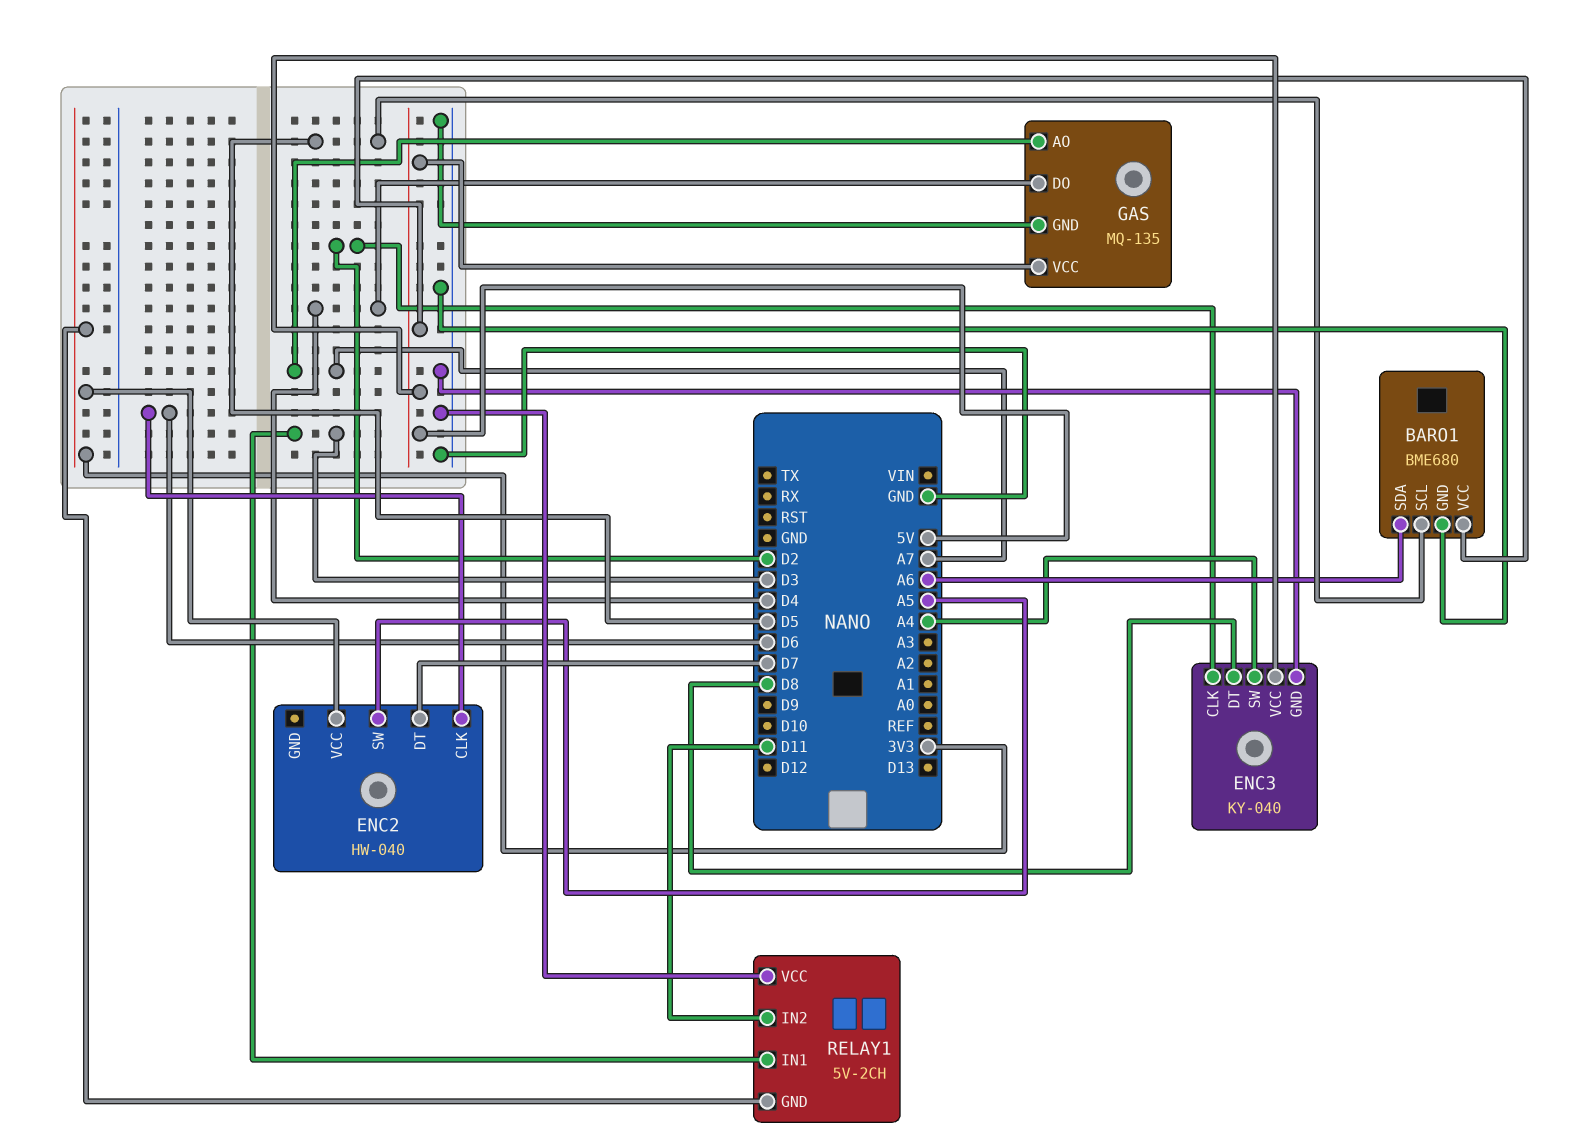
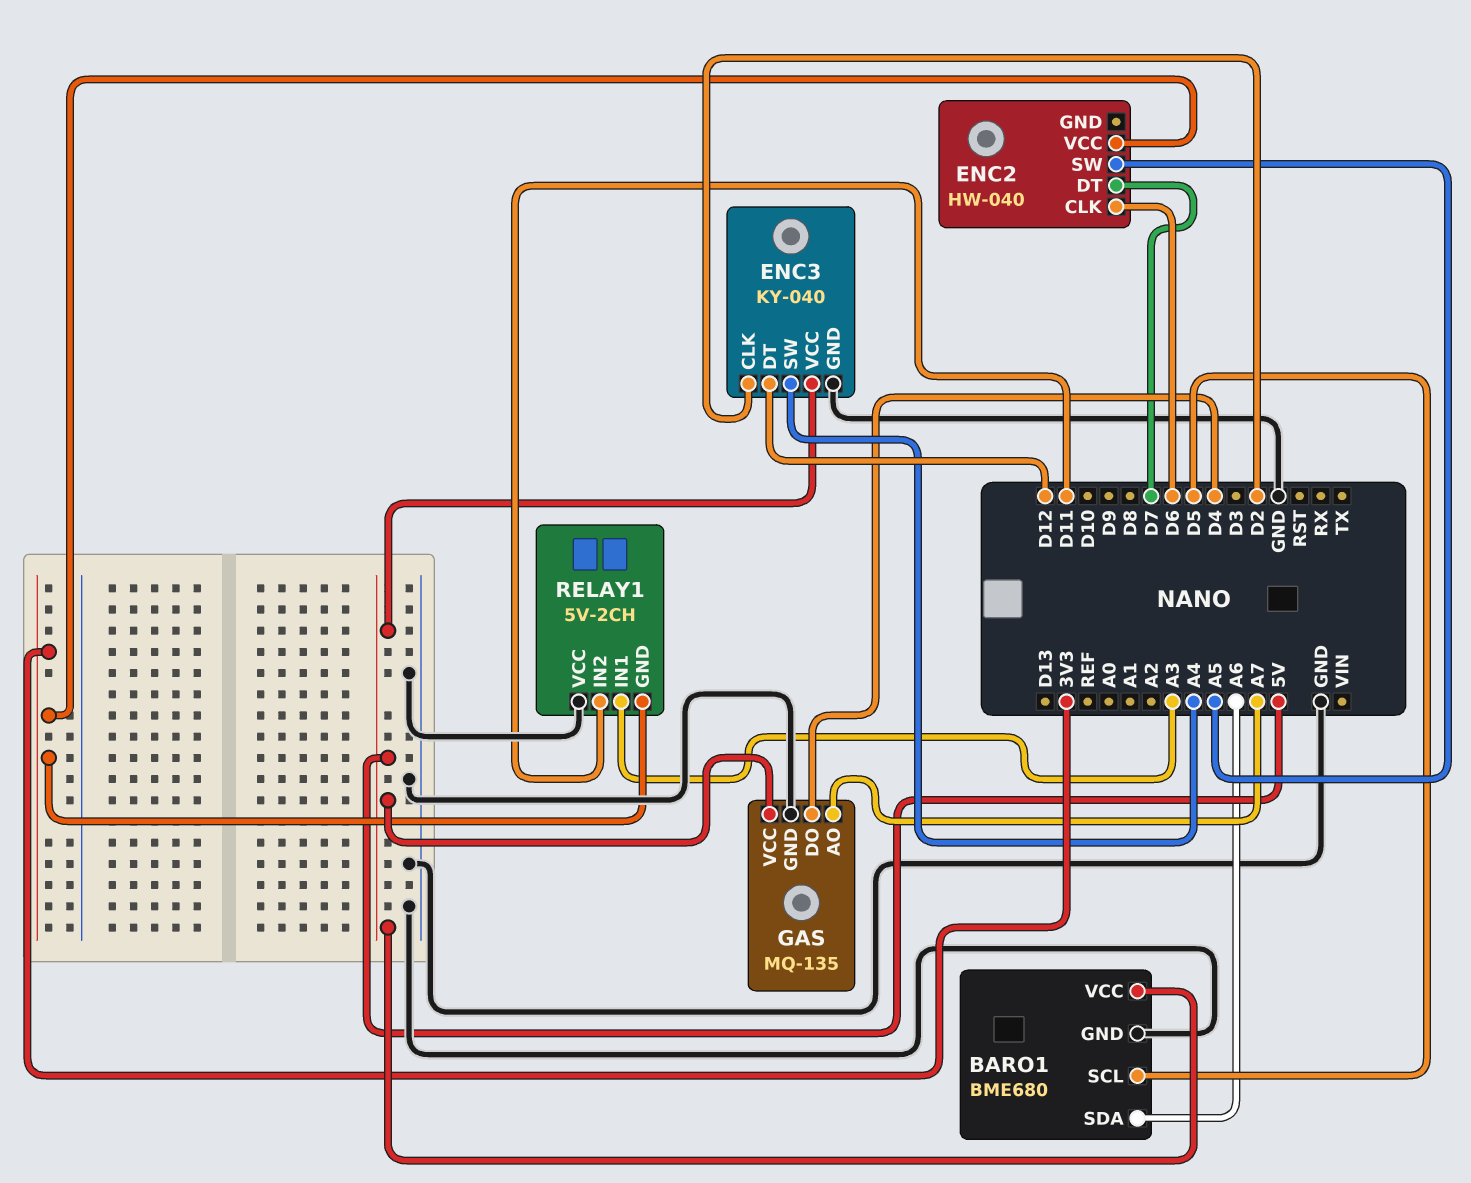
ENC3 pin DT: D8 -> D12
RELAY1 pin IN1: D3 -> A3

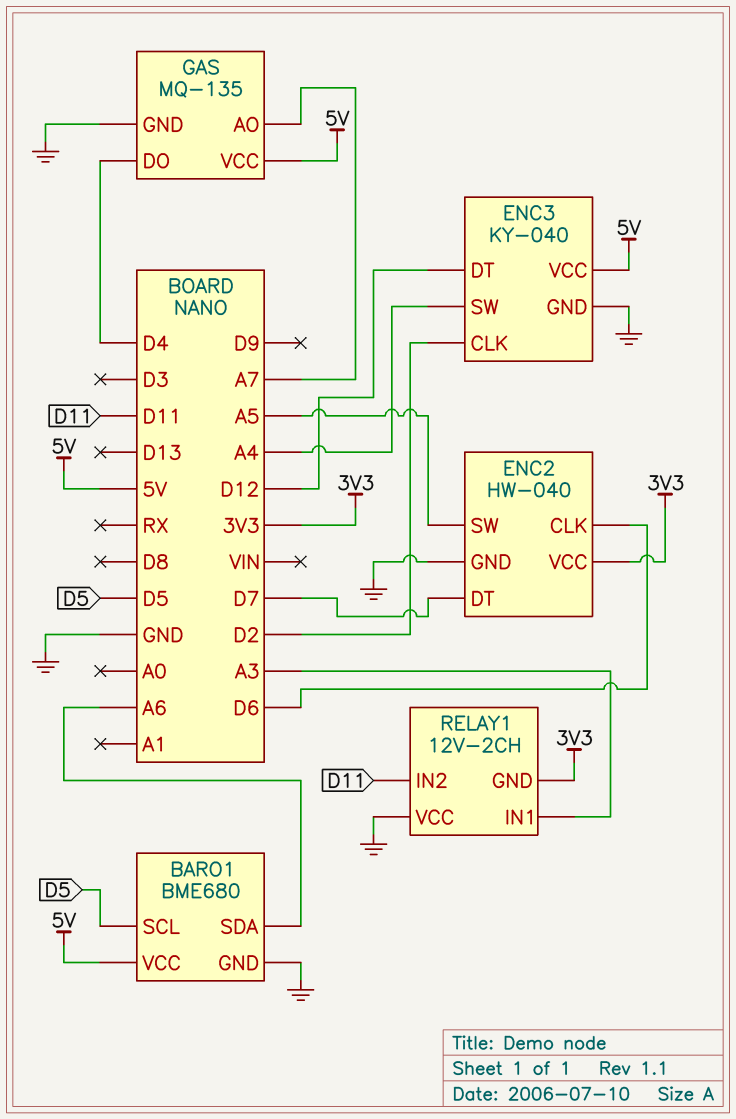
ENC2 pin GND: none -> GND
RELAY1: 5V-2CH -> 12V-2CH

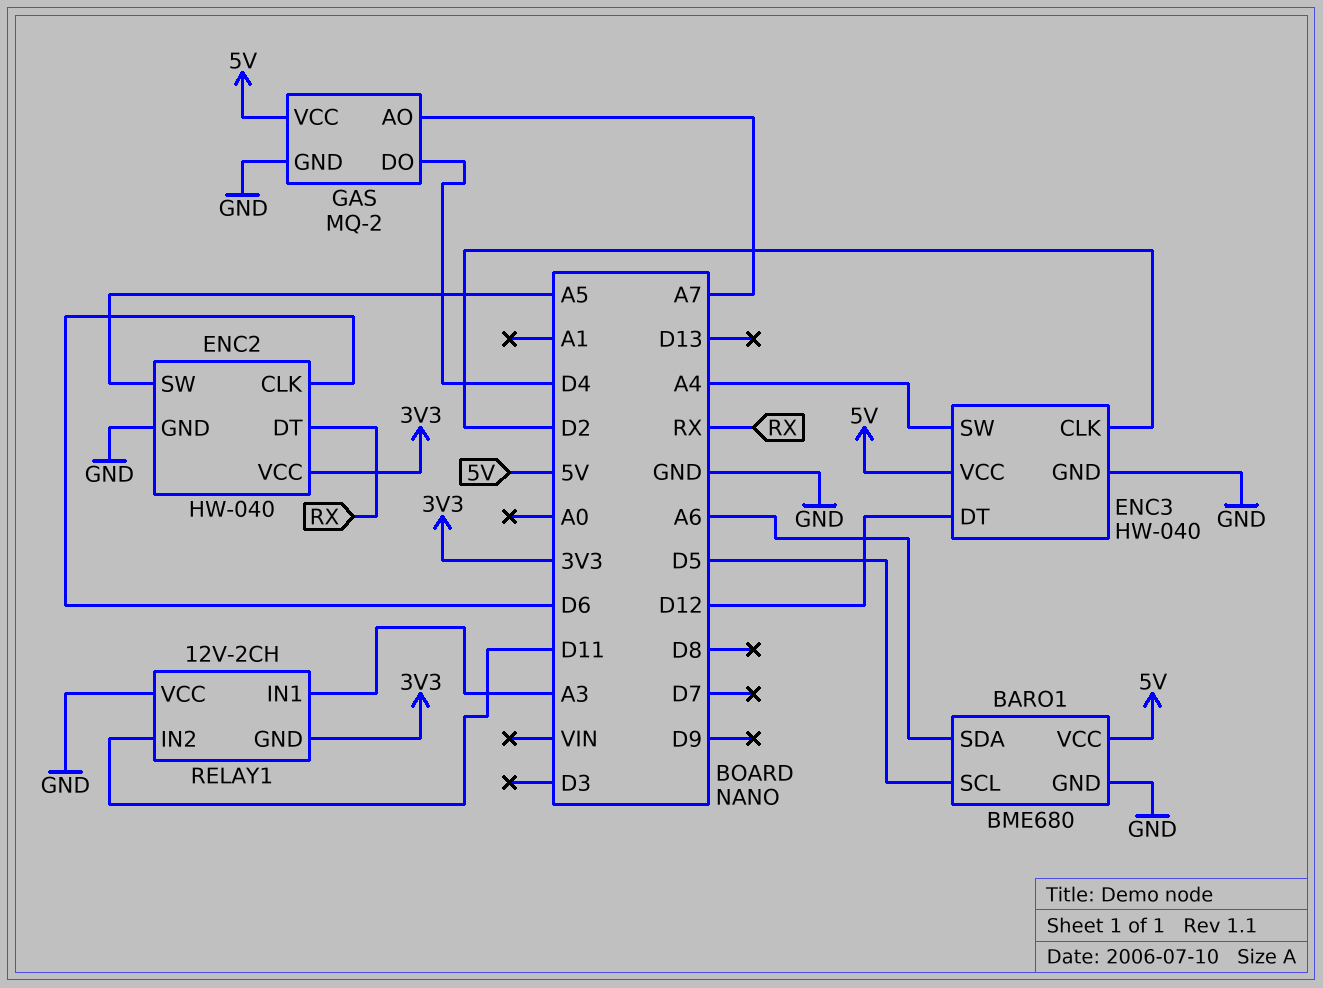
ENC2 pin DT: D7 -> RX
ENC3: KY-040 -> HW-040
GAS: MQ-135 -> MQ-2

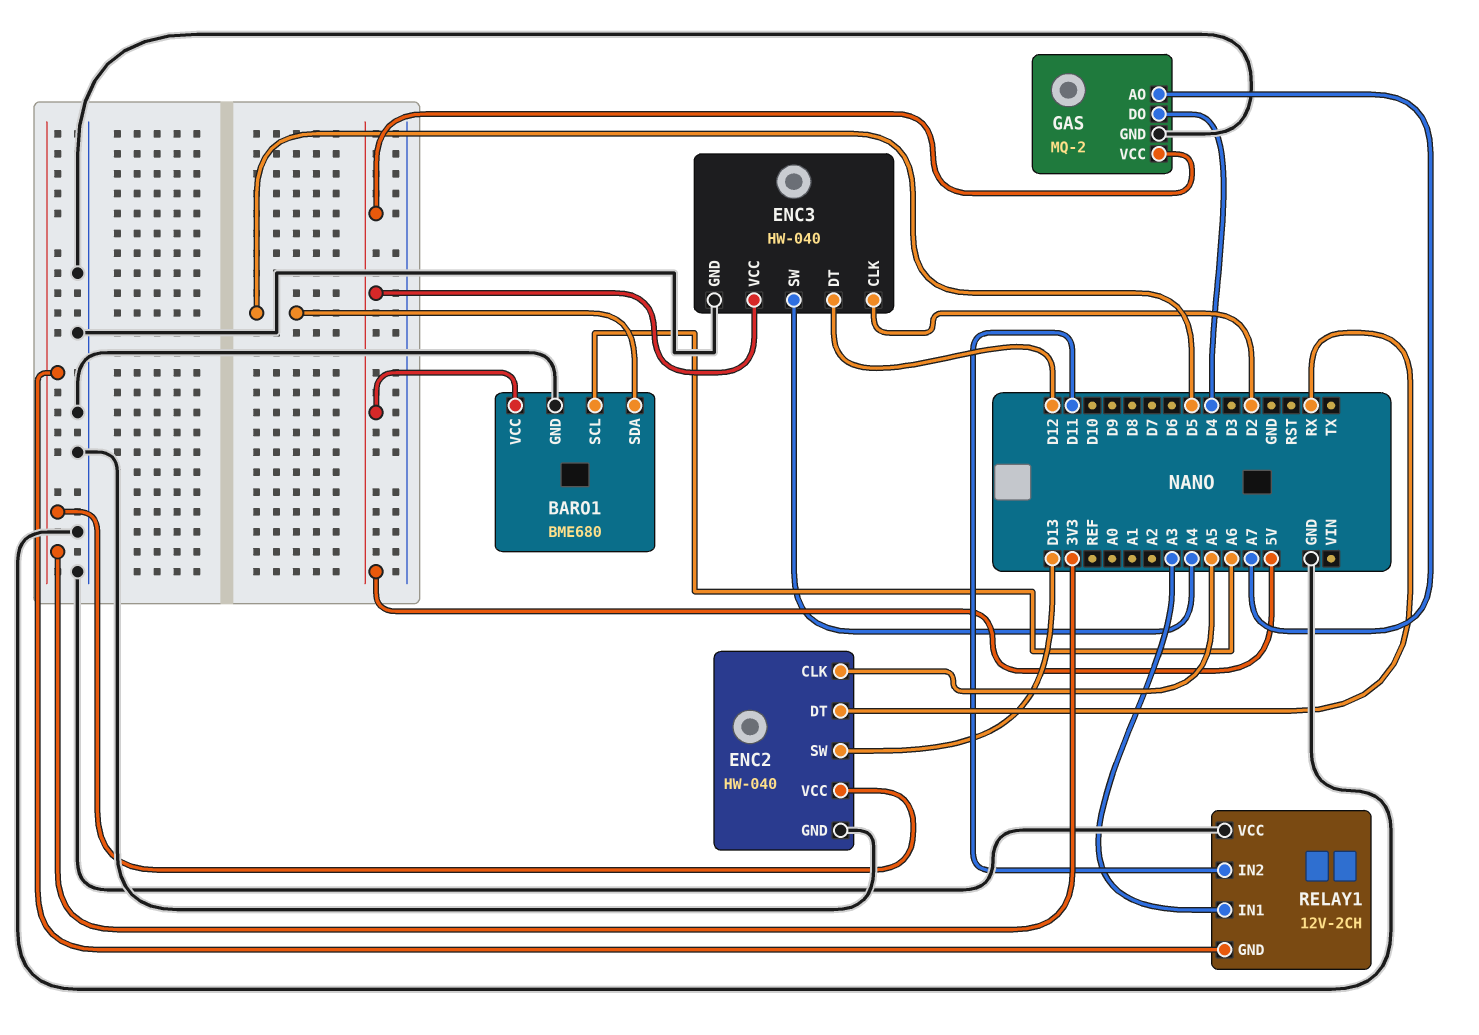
BARO1 pin SCL: D5 -> A6
BARO1 pin SDA: A6 -> D5
ENC2 pin CLK: D6 -> A5
ENC2 pin SW: A5 -> D13

